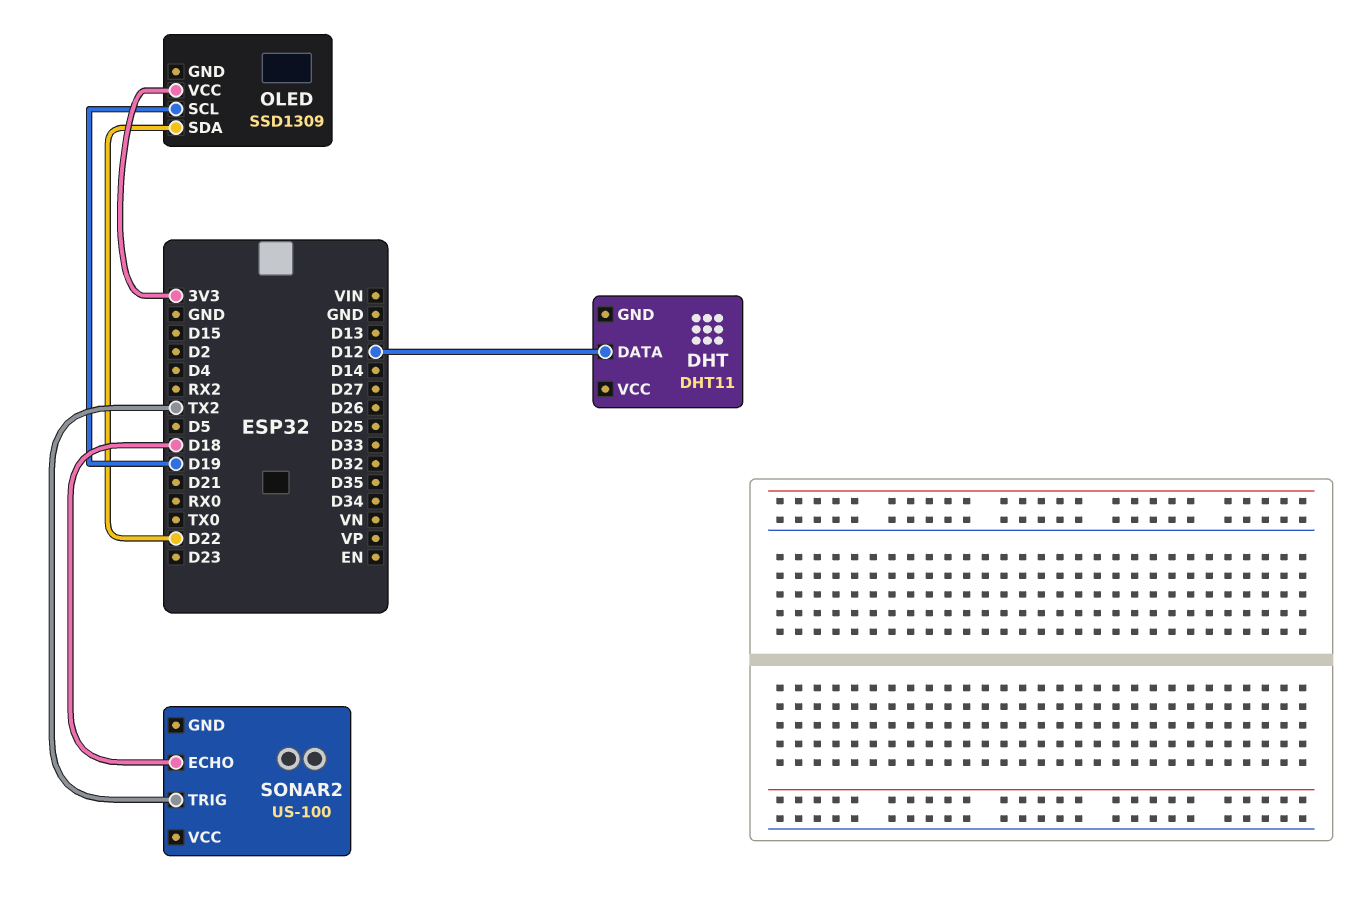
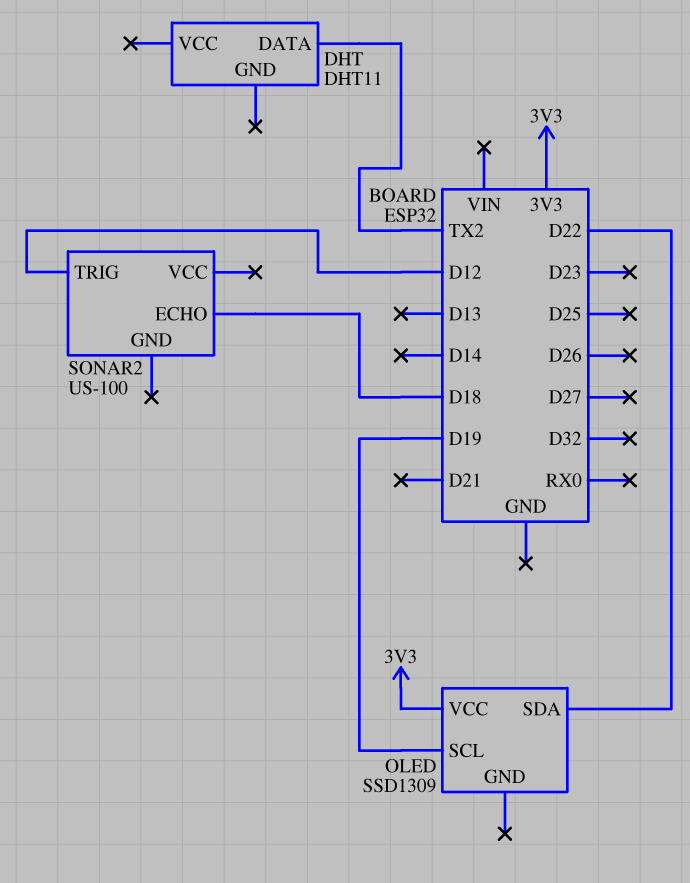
DHT pin DATA: D12 -> TX2
SONAR2 pin TRIG: TX2 -> D12

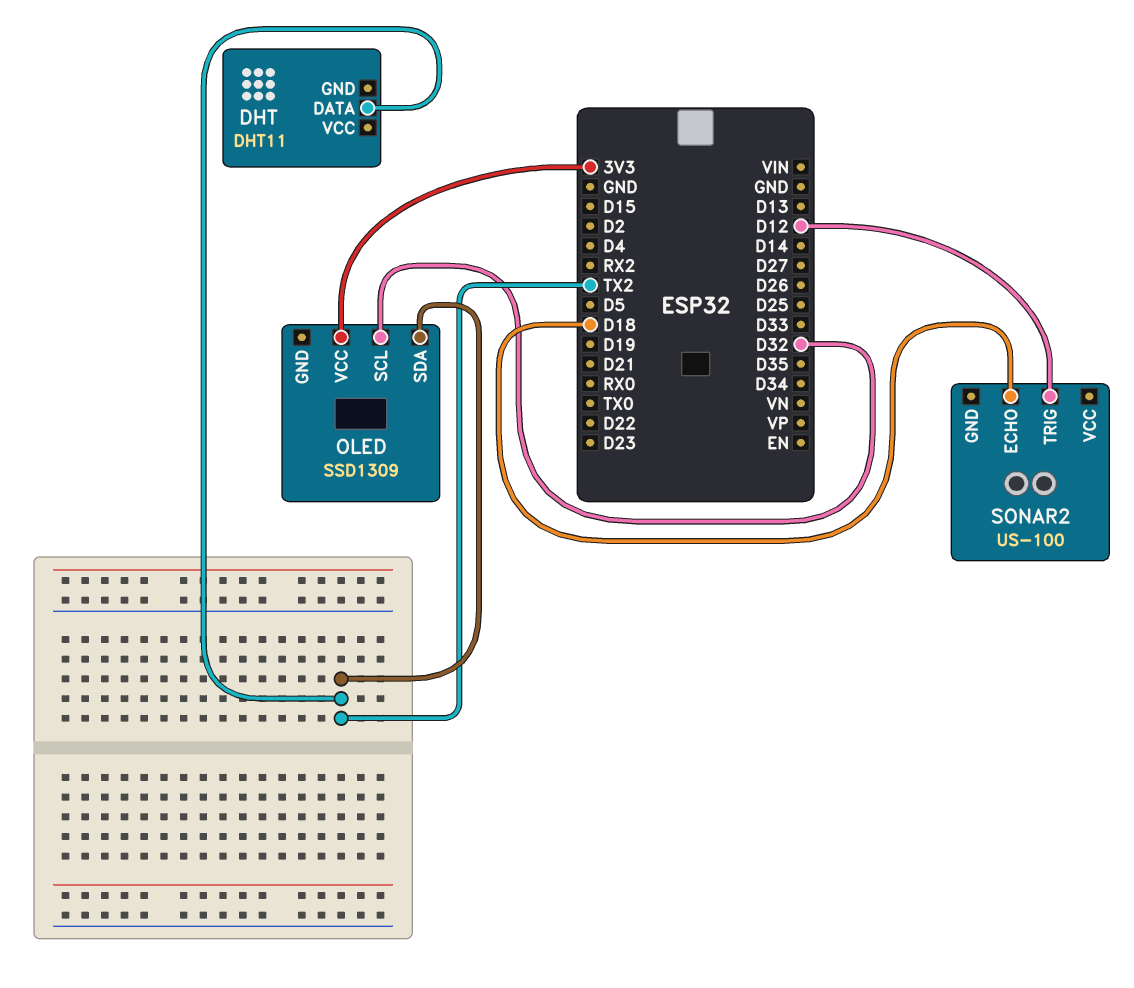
OLED pin SCL: D19 -> D32
OLED pin SDA: D22 -> TX2

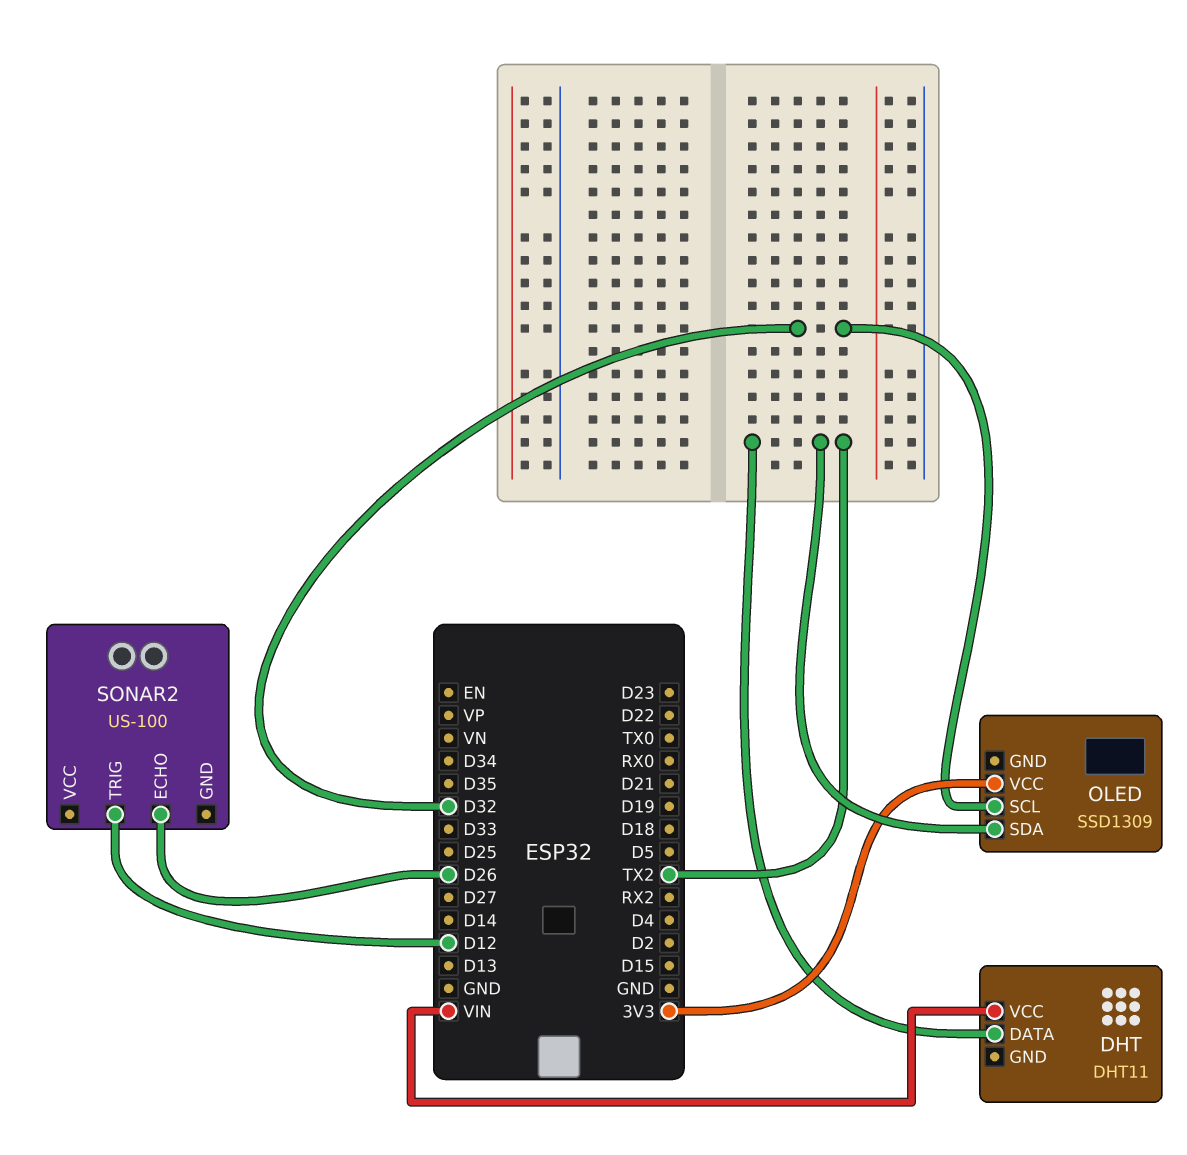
DHT pin VCC: none -> VIN
SONAR2 pin ECHO: D18 -> D26

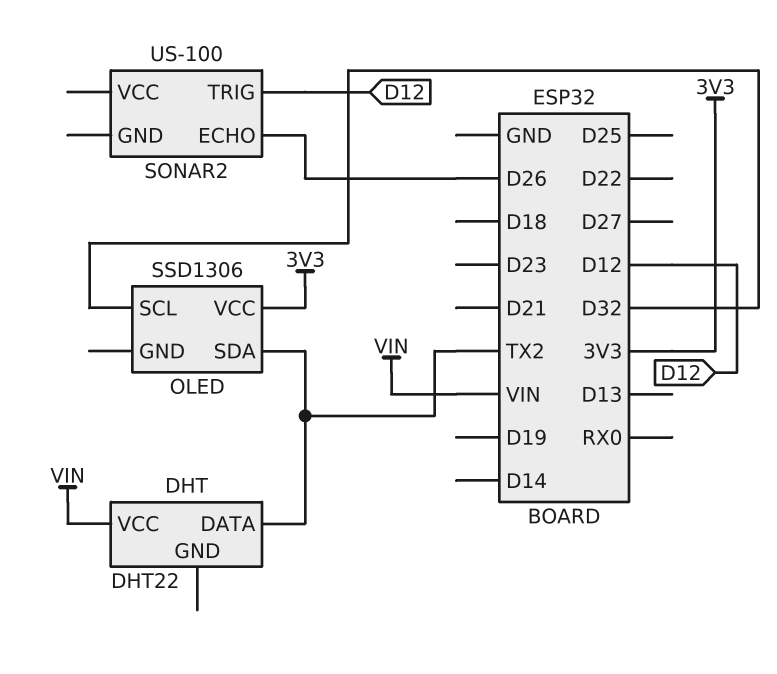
DHT: DHT11 -> DHT22
OLED: SSD1309 -> SSD1306

